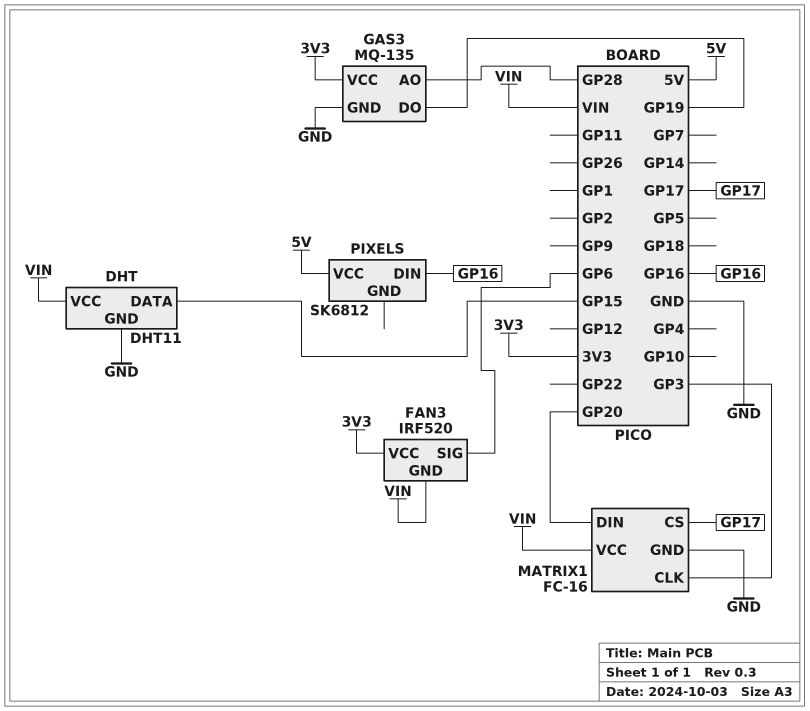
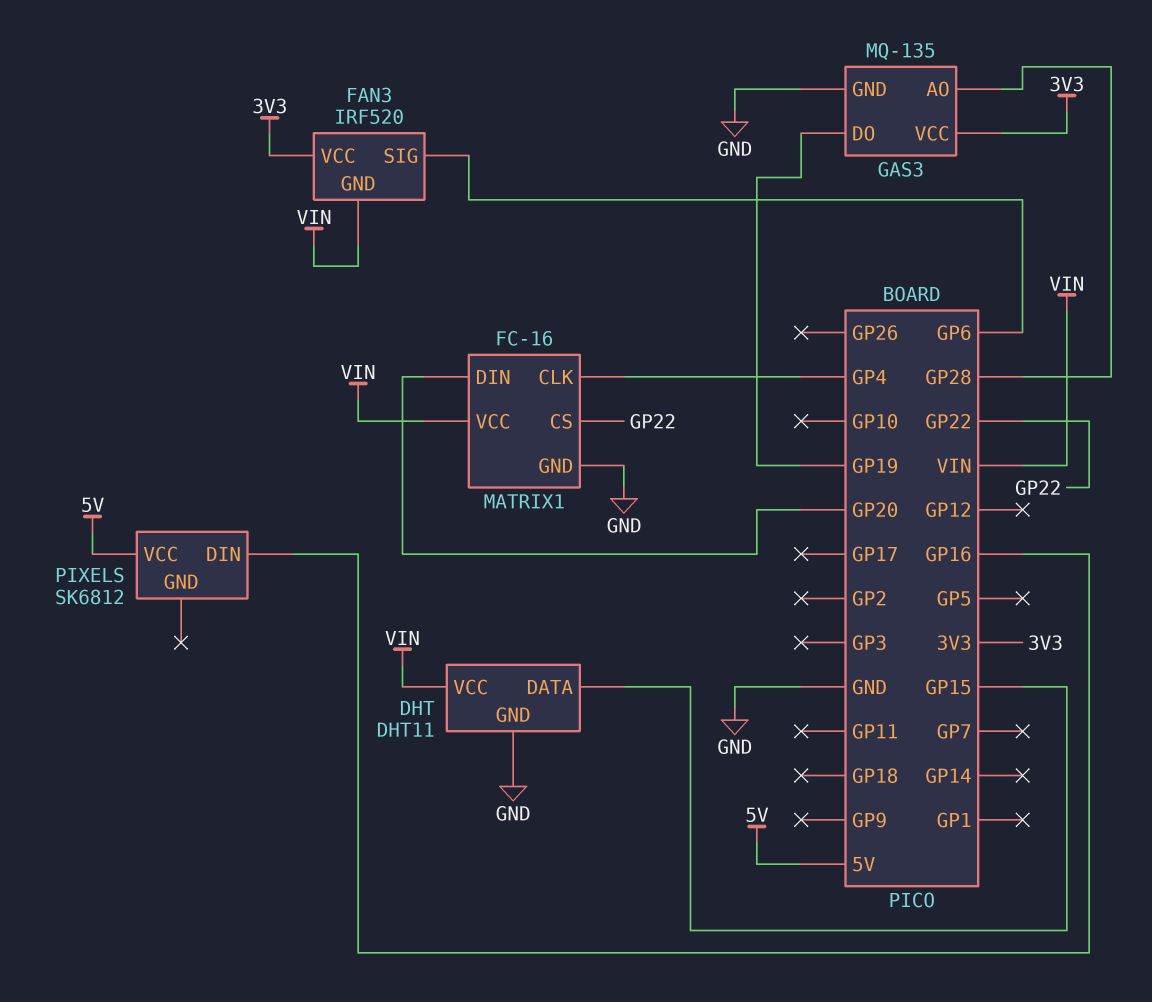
MATRIX1 pin CLK: GP3 -> GP4
MATRIX1 pin CS: GP17 -> GP22

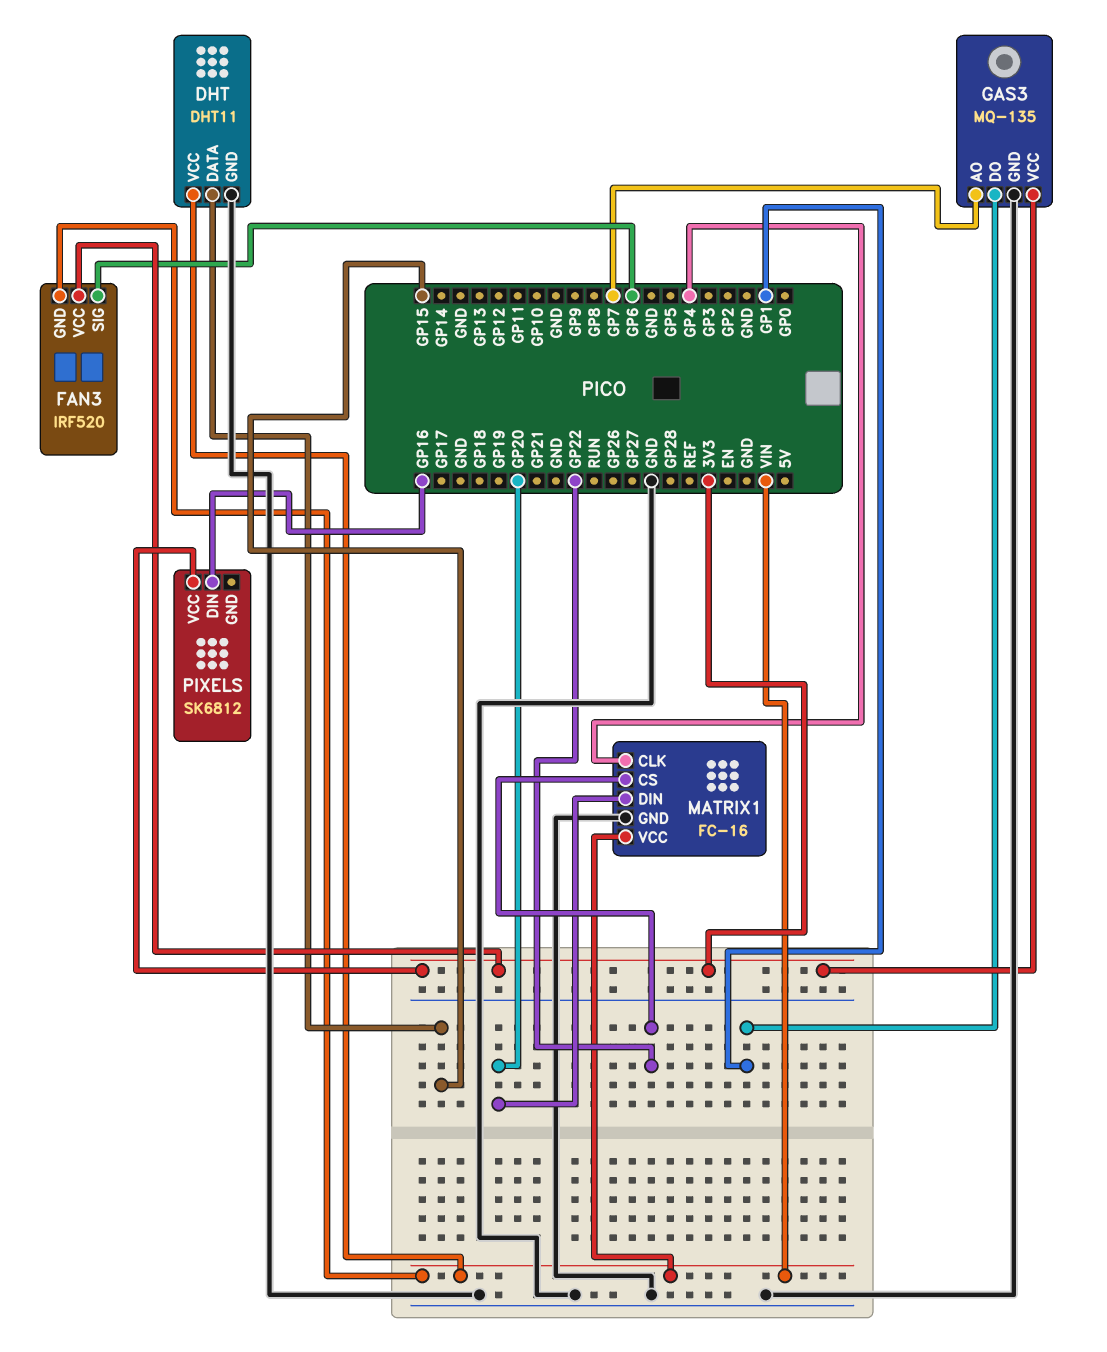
GAS3 pin AO: GP28 -> GP7
GAS3 pin DO: GP19 -> GP1
PIXELS pin VCC: 5V -> 3V3

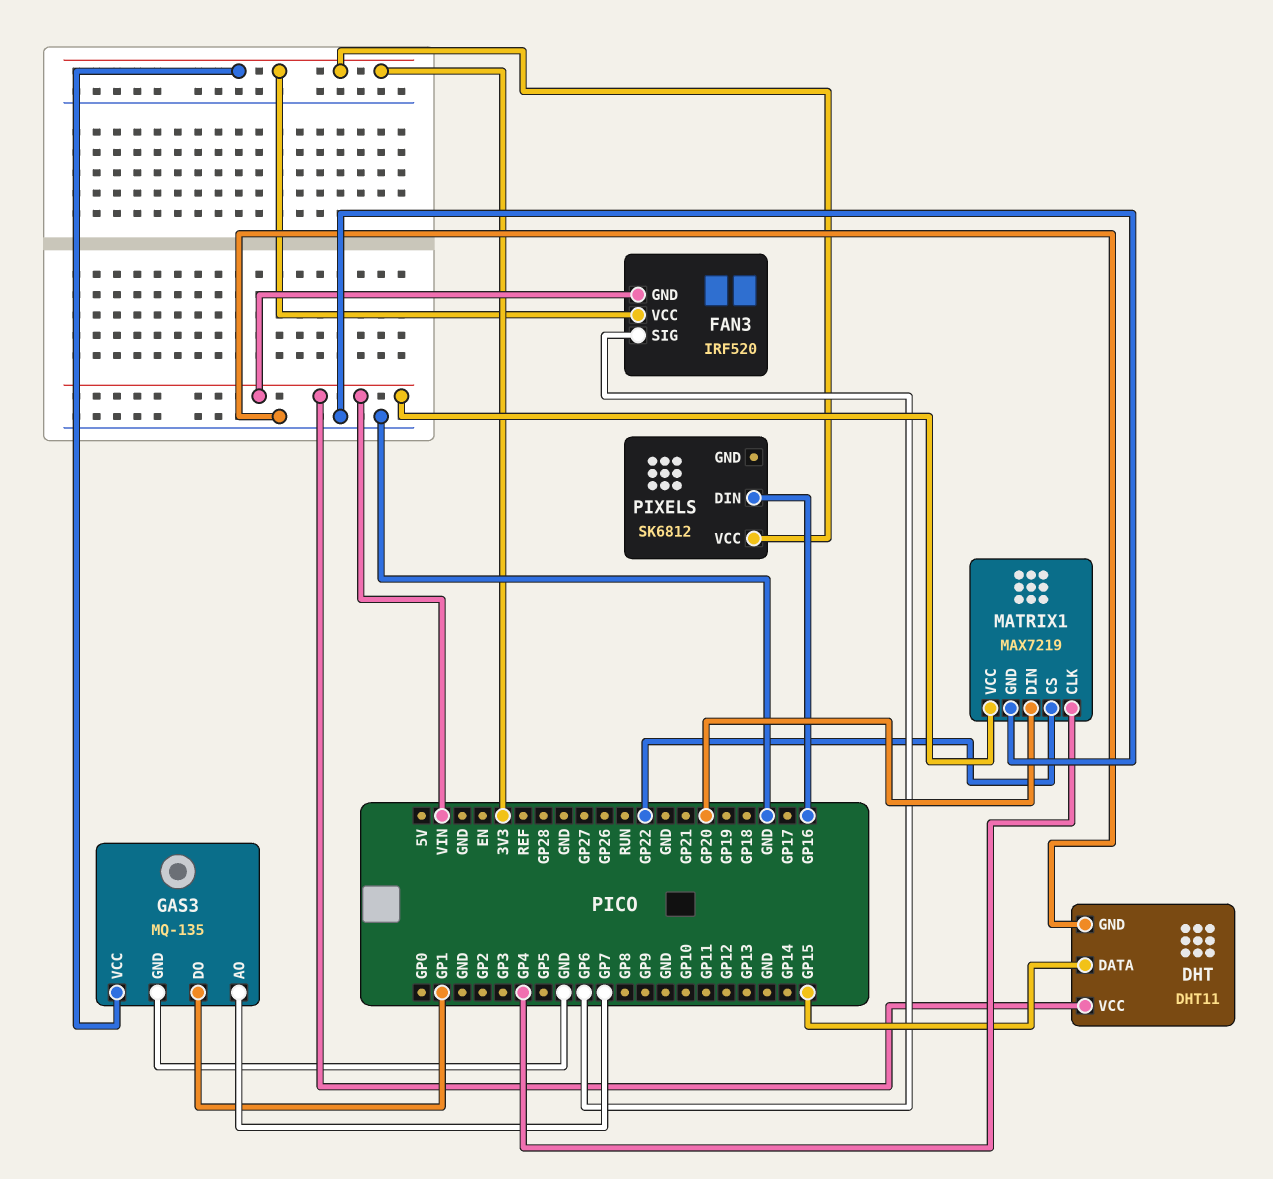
MATRIX1: FC-16 -> MAX7219

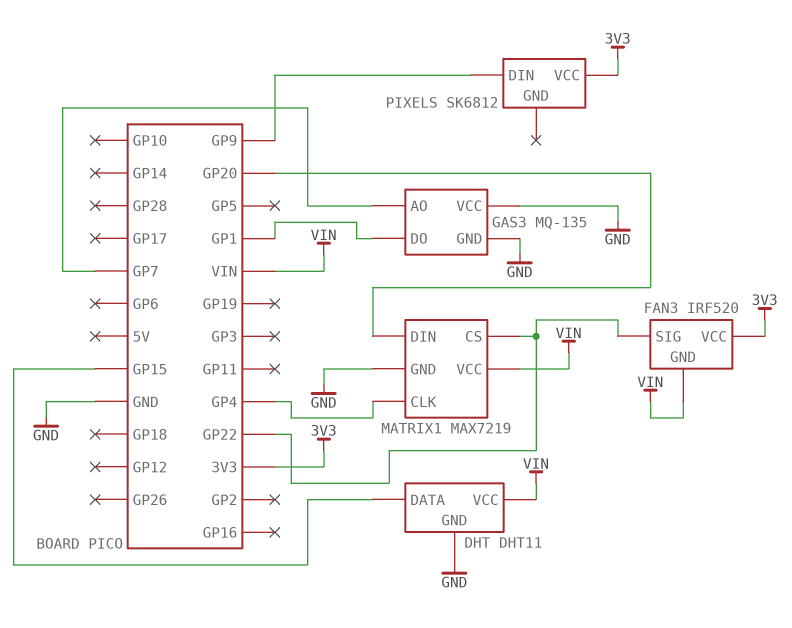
FAN3 pin SIG: GP6 -> GP22
GAS3 pin VCC: 3V3 -> GND
PIXELS pin DIN: GP16 -> GP9

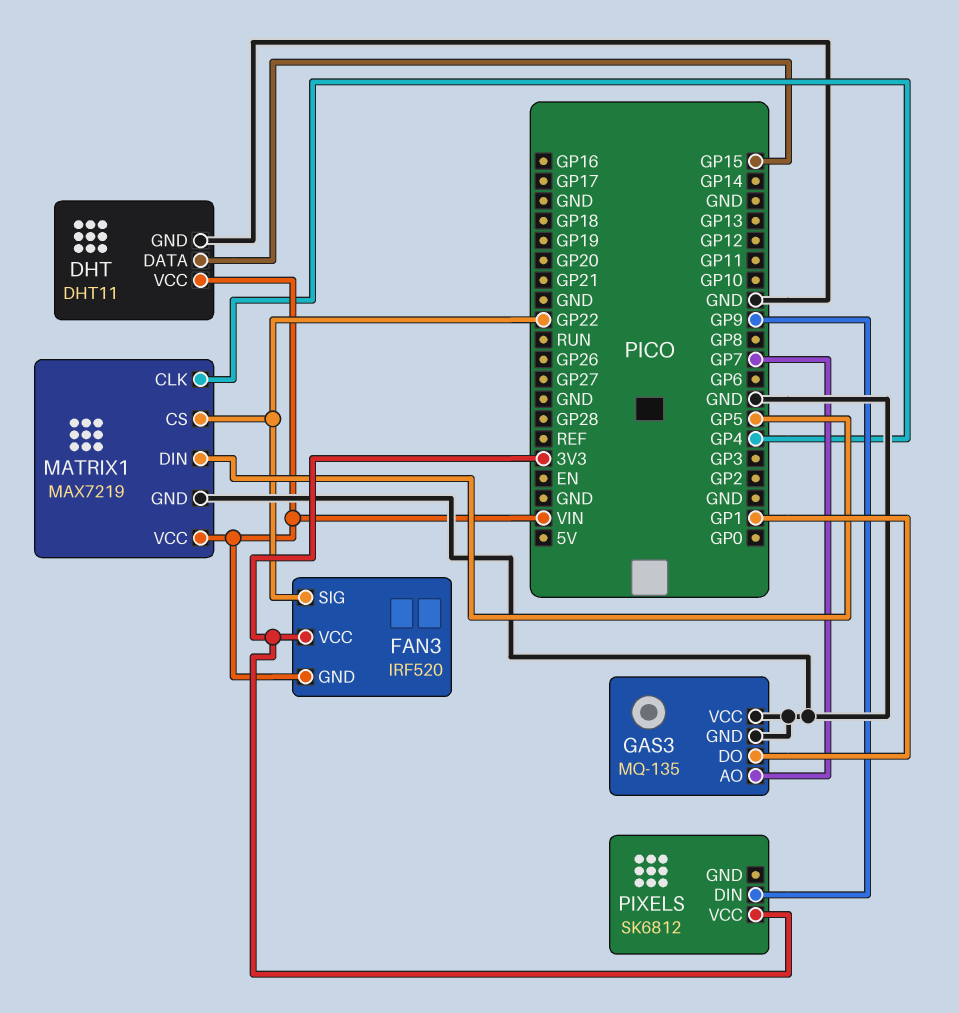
MATRIX1 pin DIN: GP20 -> GP5

